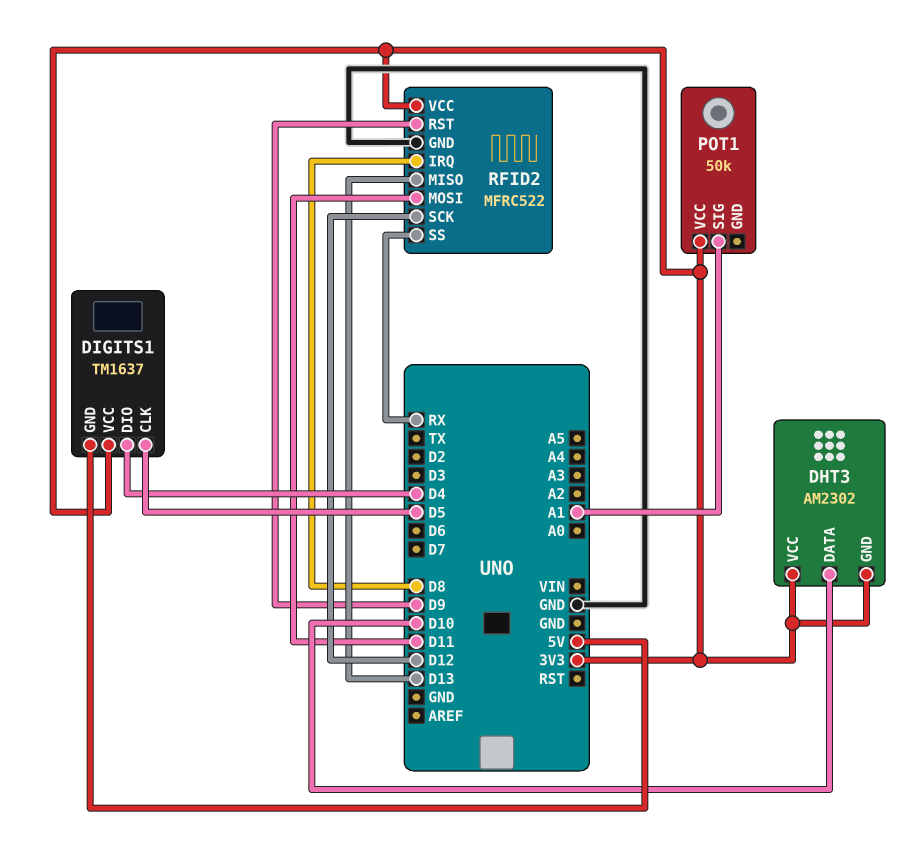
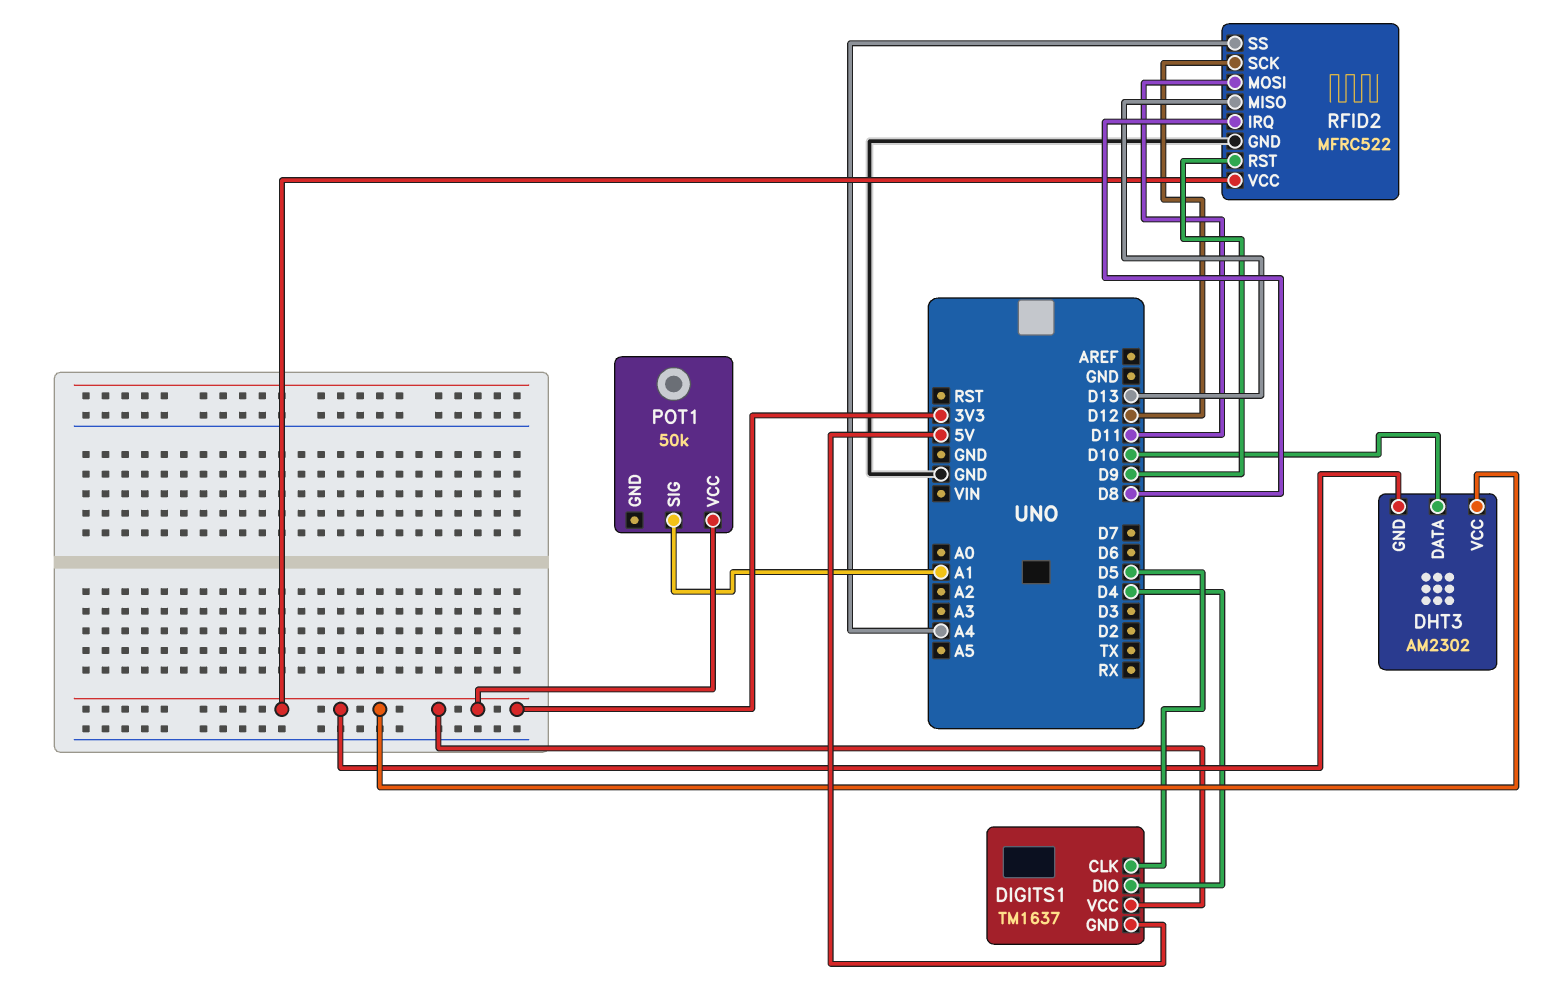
RFID2 pin SS: RX -> A4

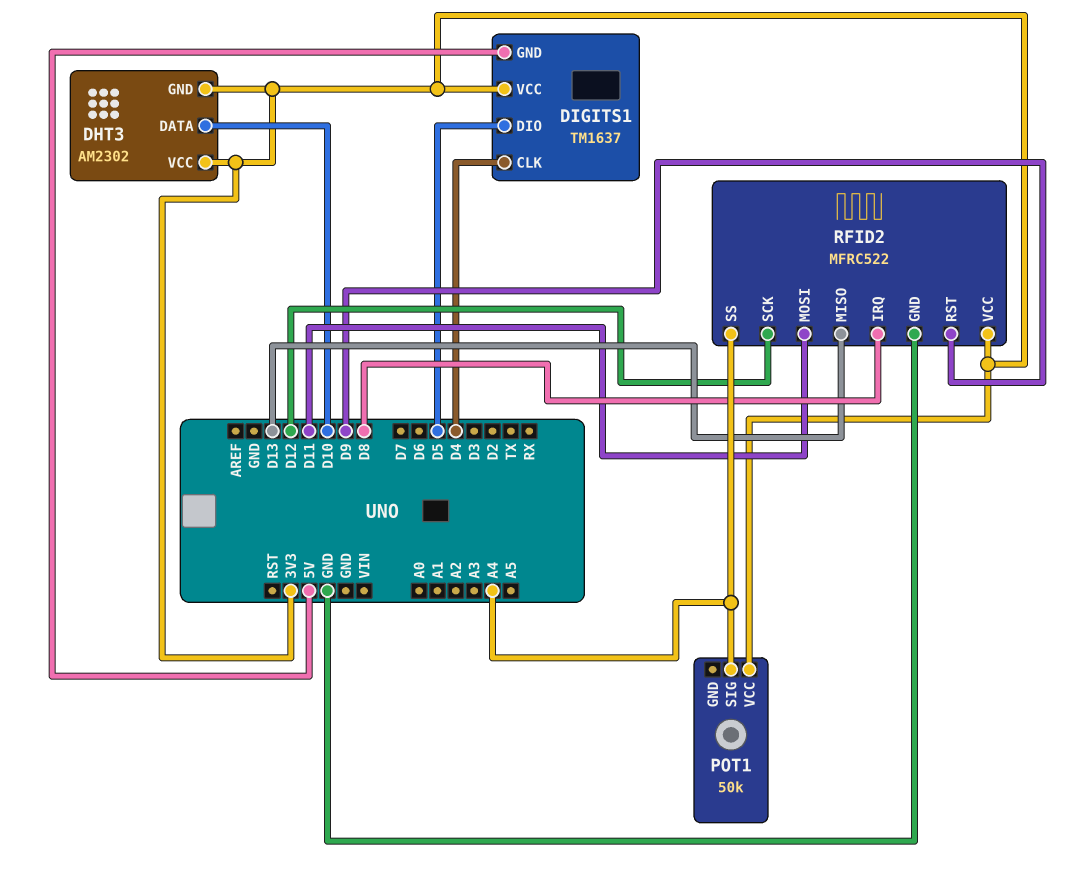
DIGITS1 pin CLK: D5 -> D4
DIGITS1 pin DIO: D4 -> D5
POT1 pin SIG: A1 -> A4

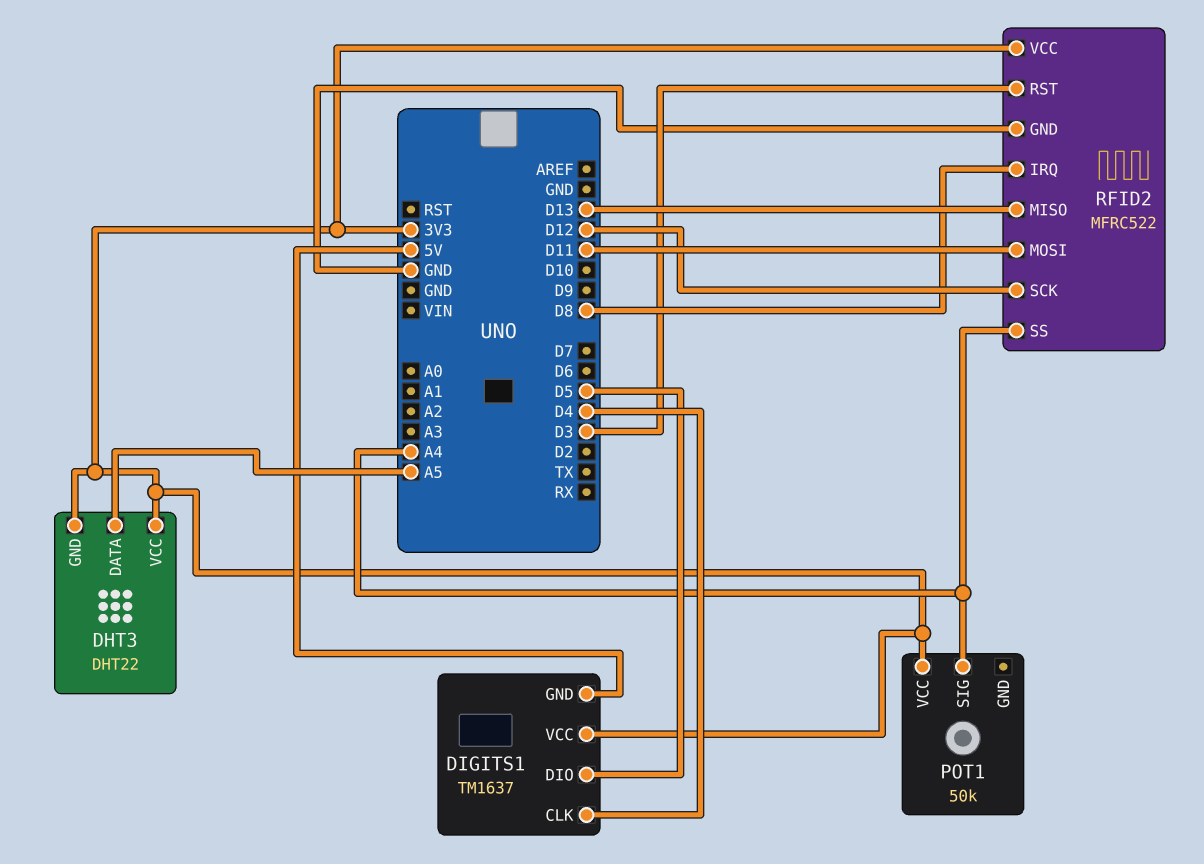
DHT3: AM2302 -> DHT22
DHT3 pin DATA: D10 -> A5
RFID2 pin RST: D9 -> D3

